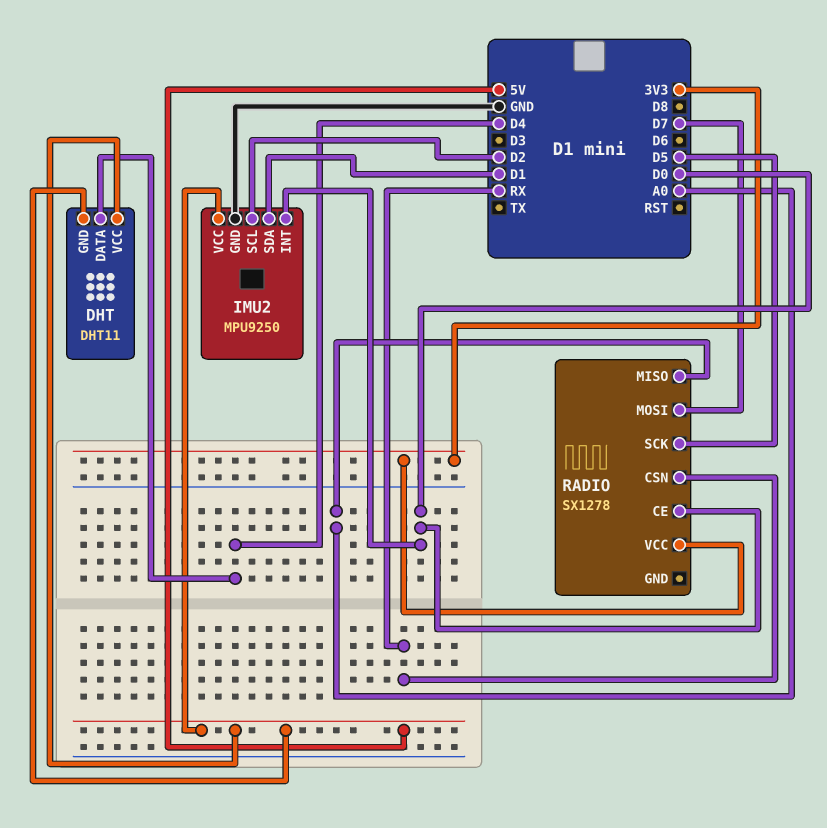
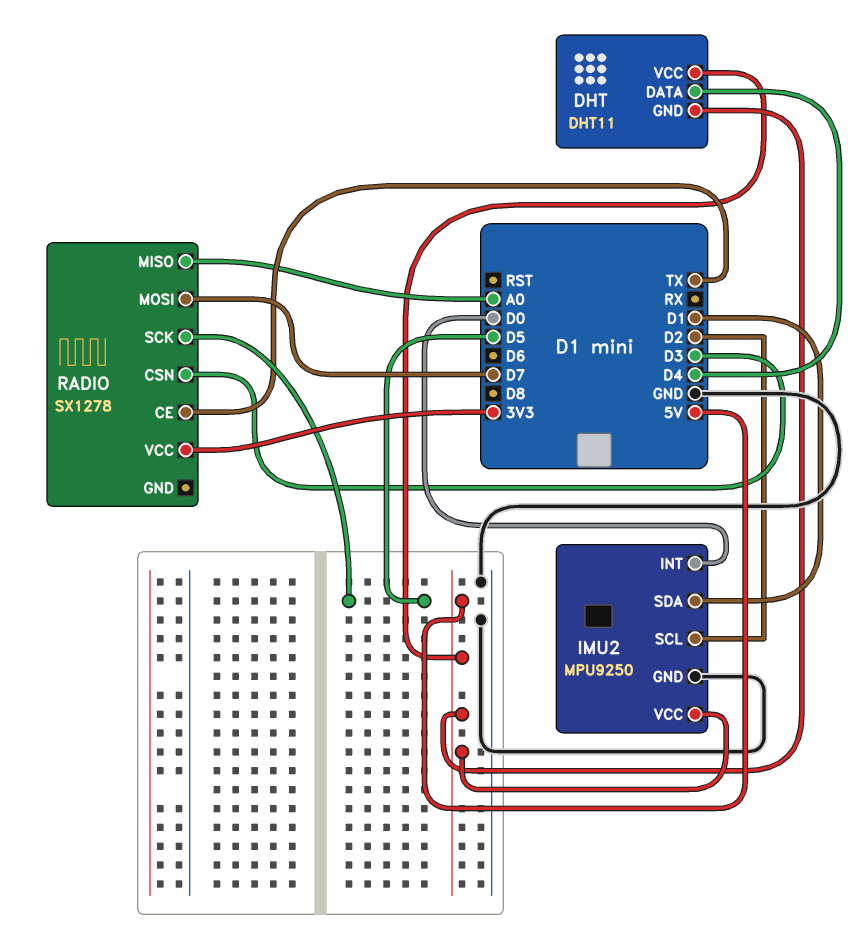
RADIO pin CE: D0 -> TX
RADIO pin CSN: RX -> D3

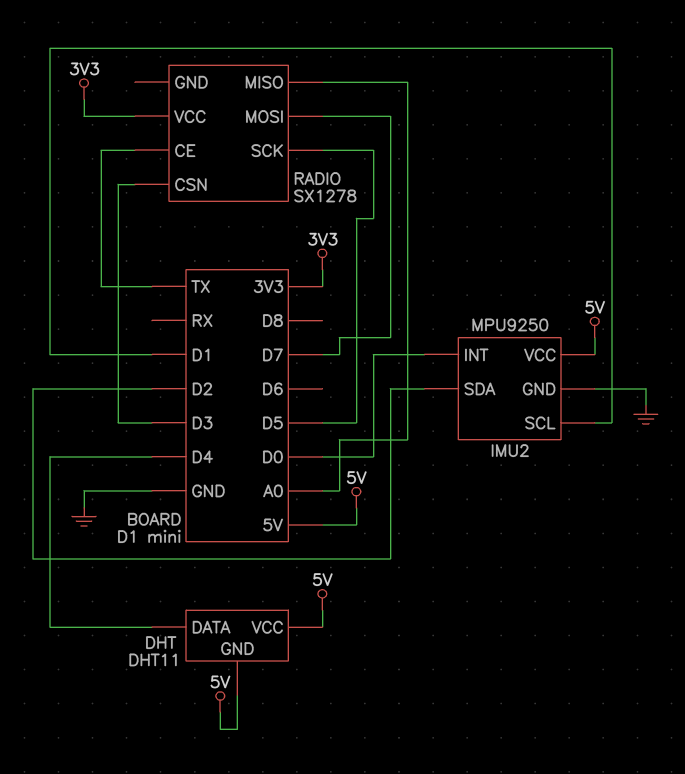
IMU2 pin SCL: D2 -> D1
IMU2 pin SDA: D1 -> D2

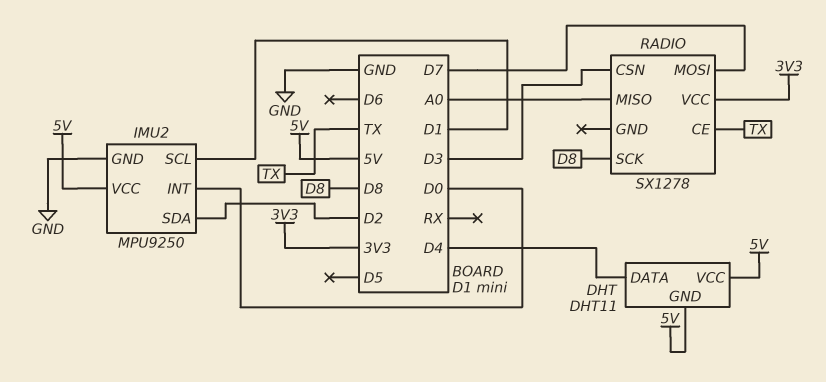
RADIO pin SCK: D5 -> D8

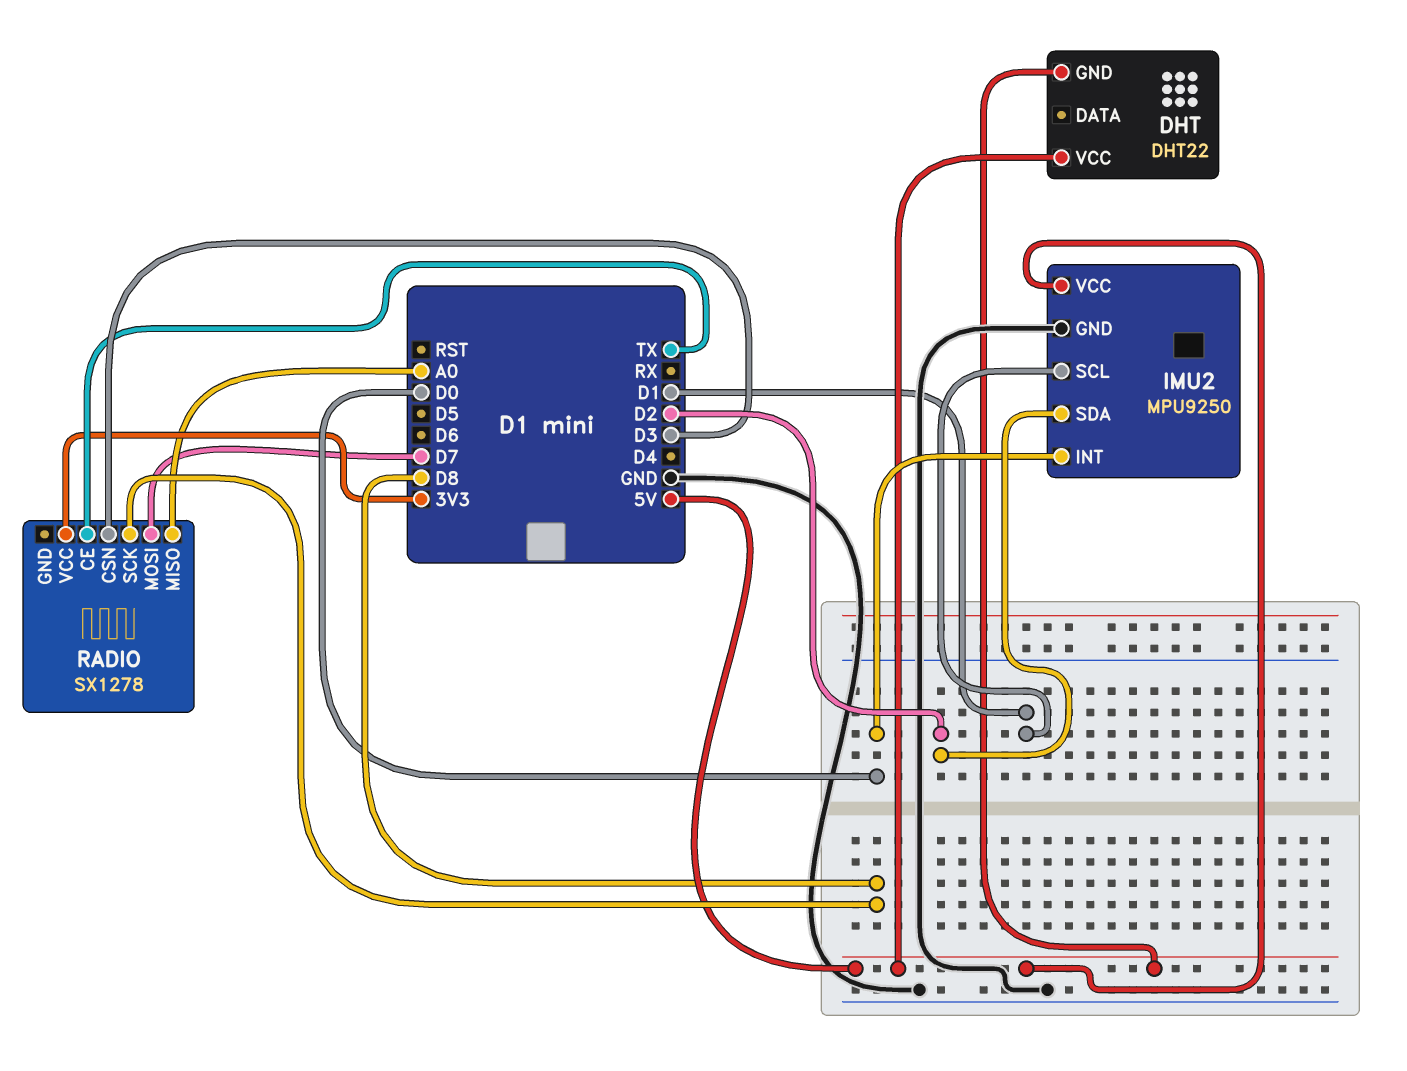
DHT: DHT11 -> DHT22
DHT pin DATA: D4 -> none

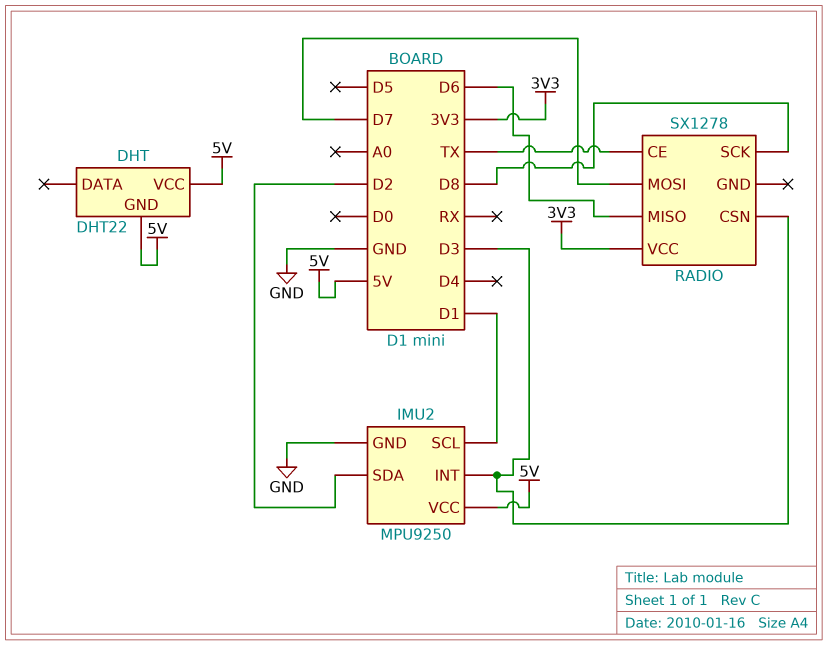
IMU2 pin INT: D0 -> D3
RADIO pin MISO: A0 -> D6

